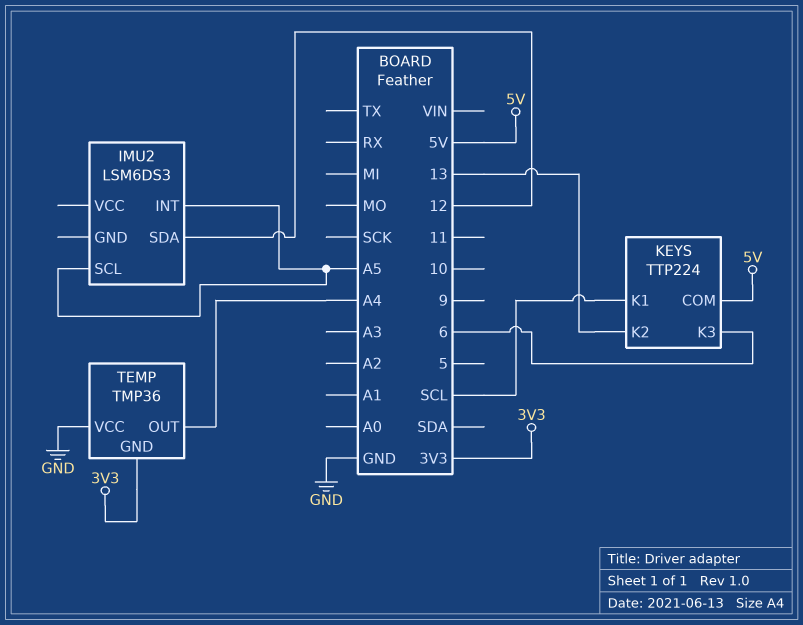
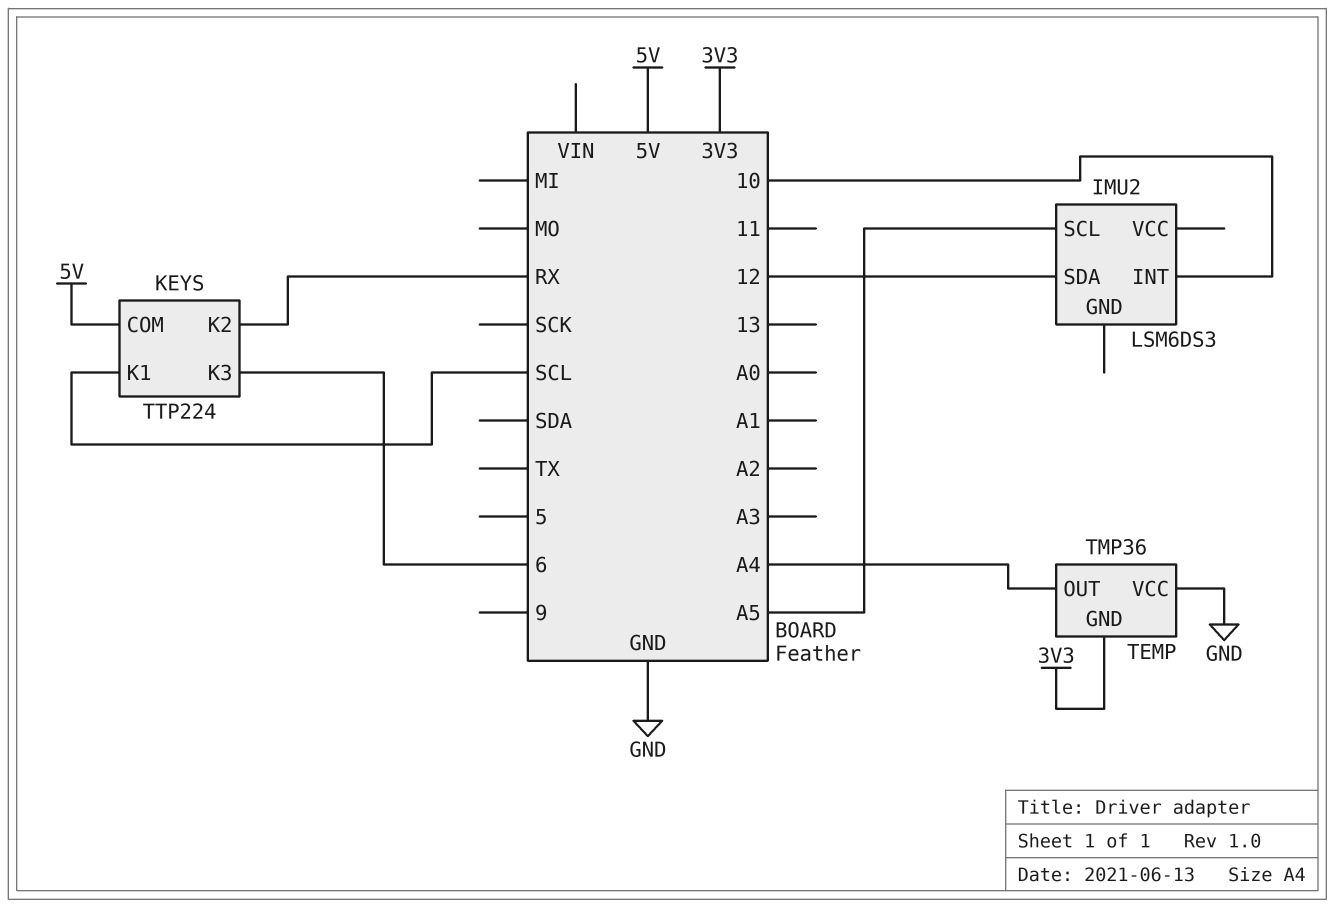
IMU2 pin INT: A5 -> 10
KEYS pin K2: 13 -> RX

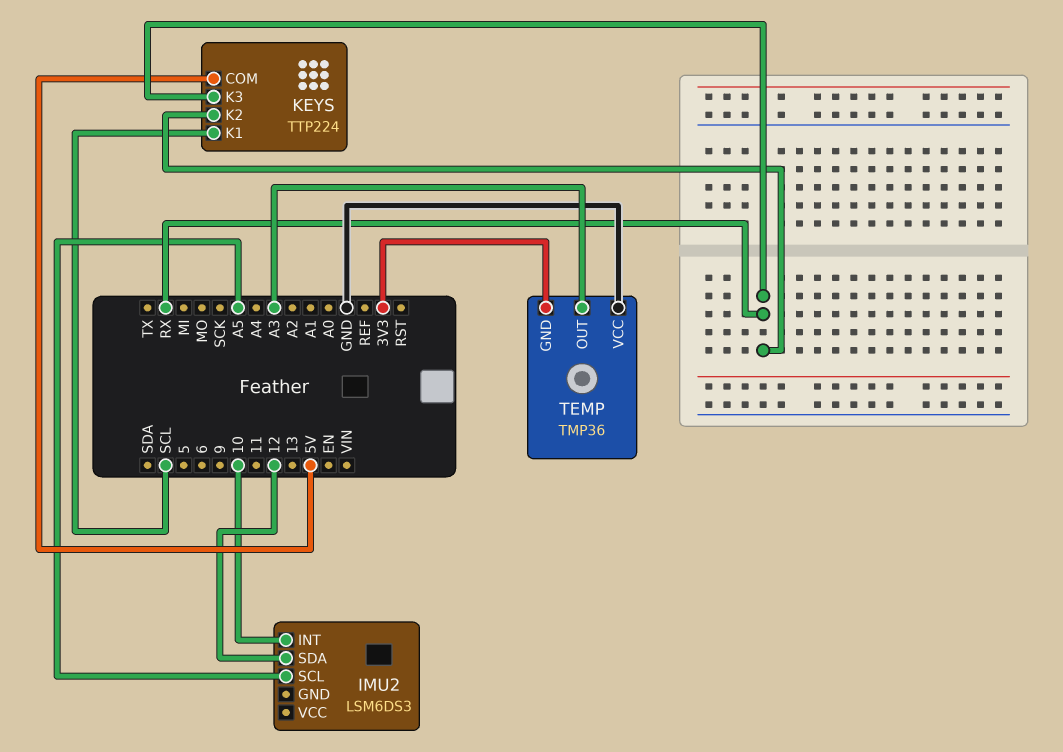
KEYS pin K3: 6 -> RX
TEMP pin OUT: A4 -> A3

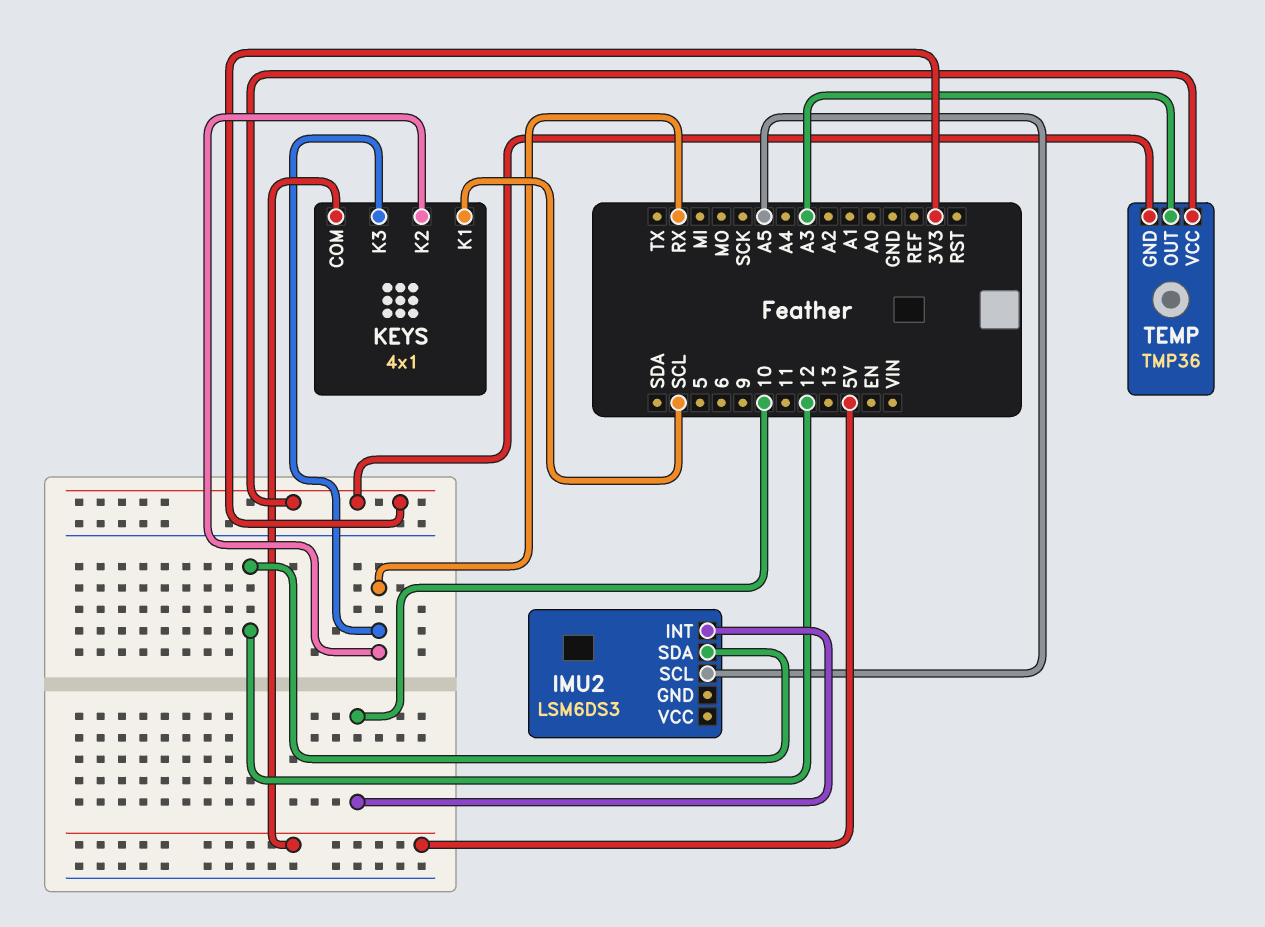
KEYS: TTP224 -> 4x1
TEMP pin VCC: GND -> 3V3

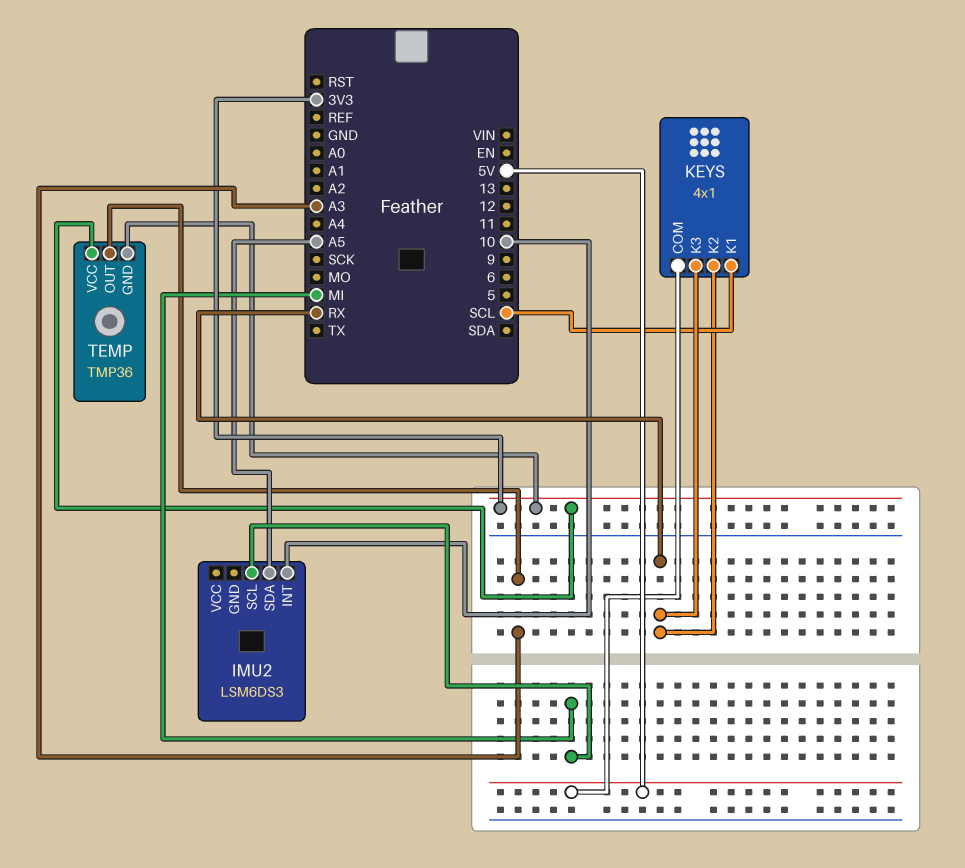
IMU2 pin SCL: A5 -> MI
IMU2 pin SDA: 12 -> A5

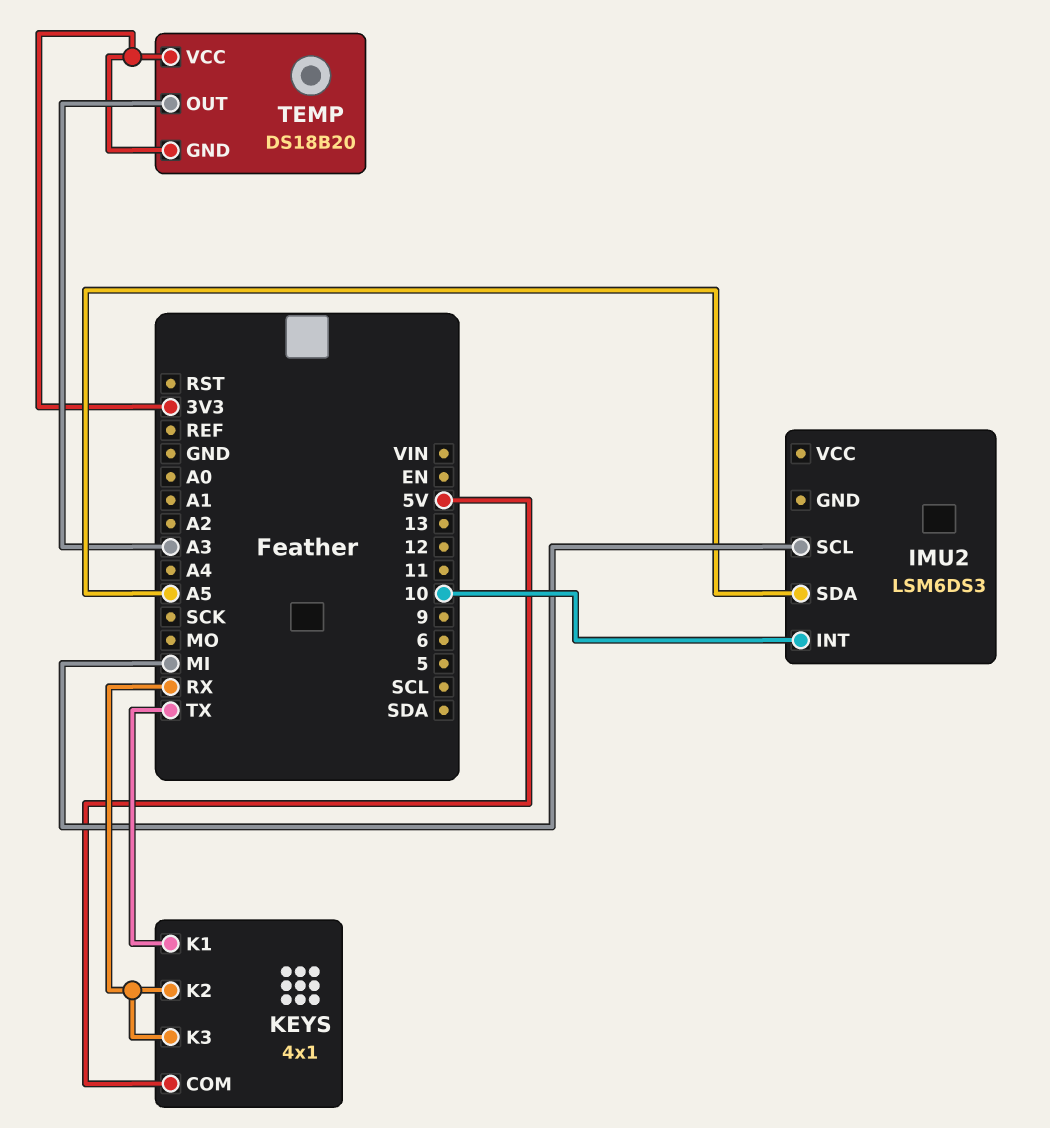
KEYS pin K1: SCL -> TX
TEMP: TMP36 -> DS18B20

